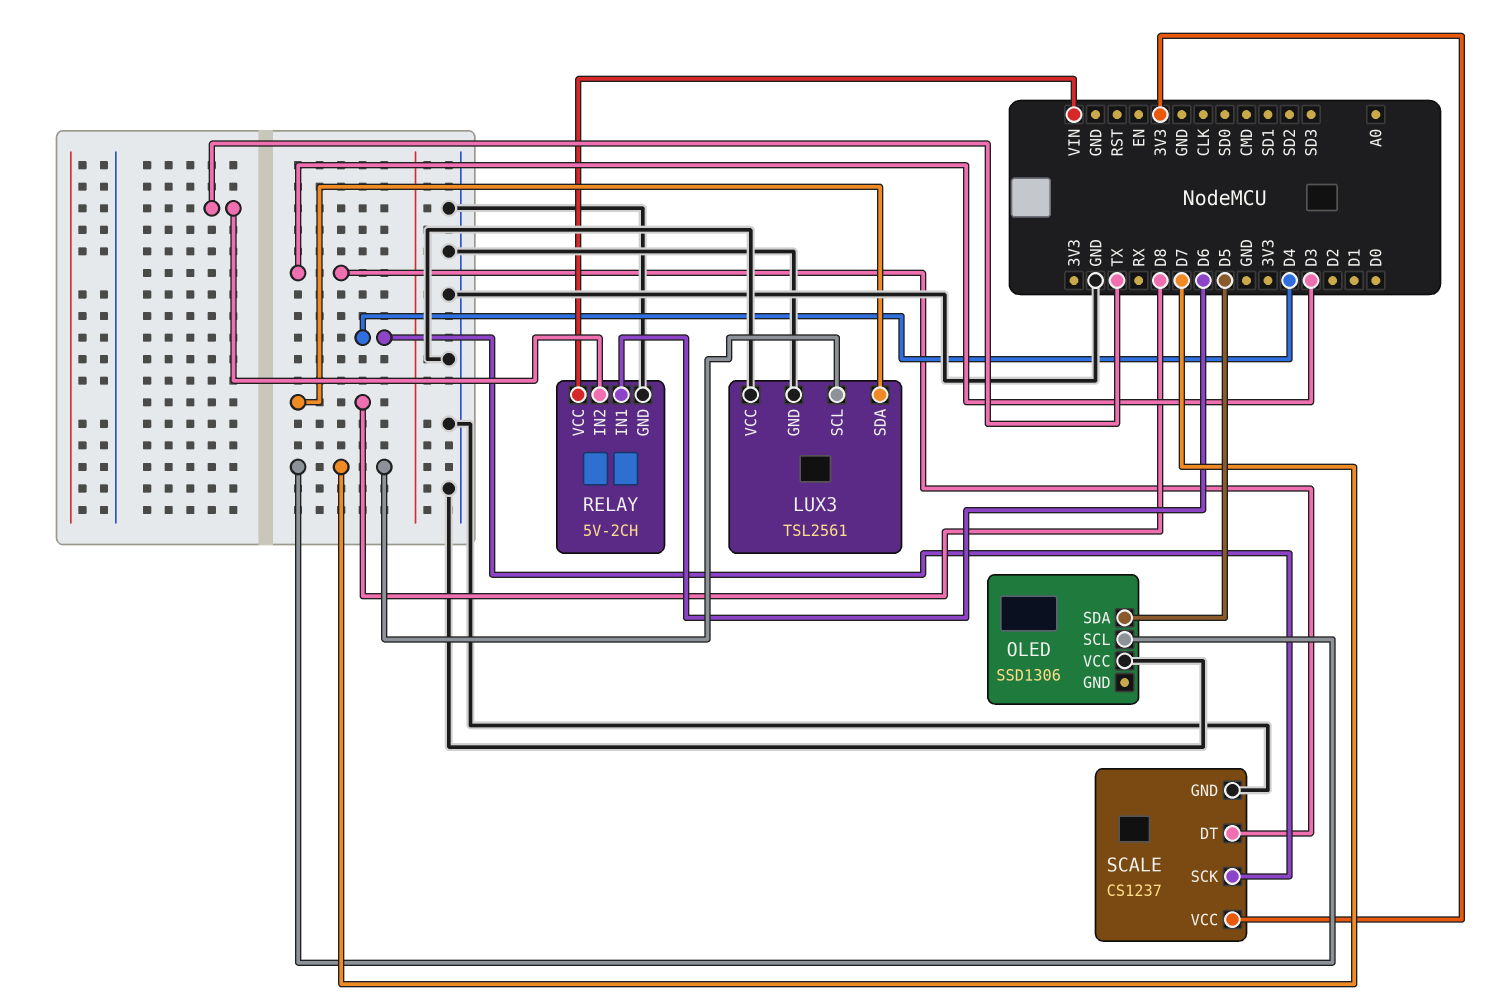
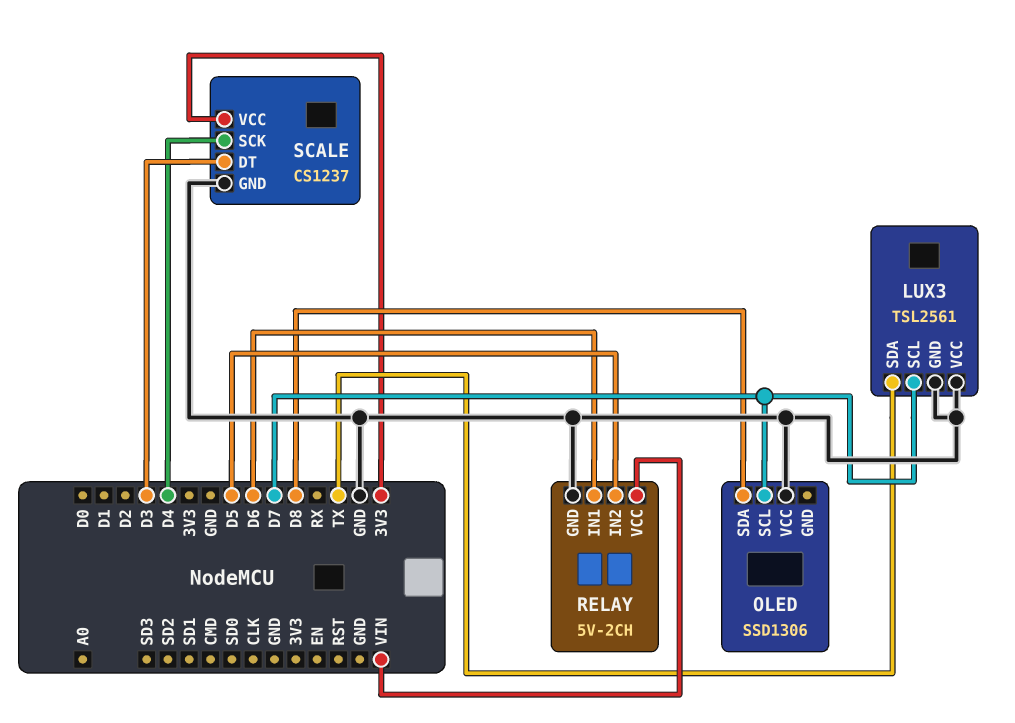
LUX3 pin SDA: D8 -> TX
OLED pin SDA: D5 -> D8
RELAY pin IN2: TX -> D5

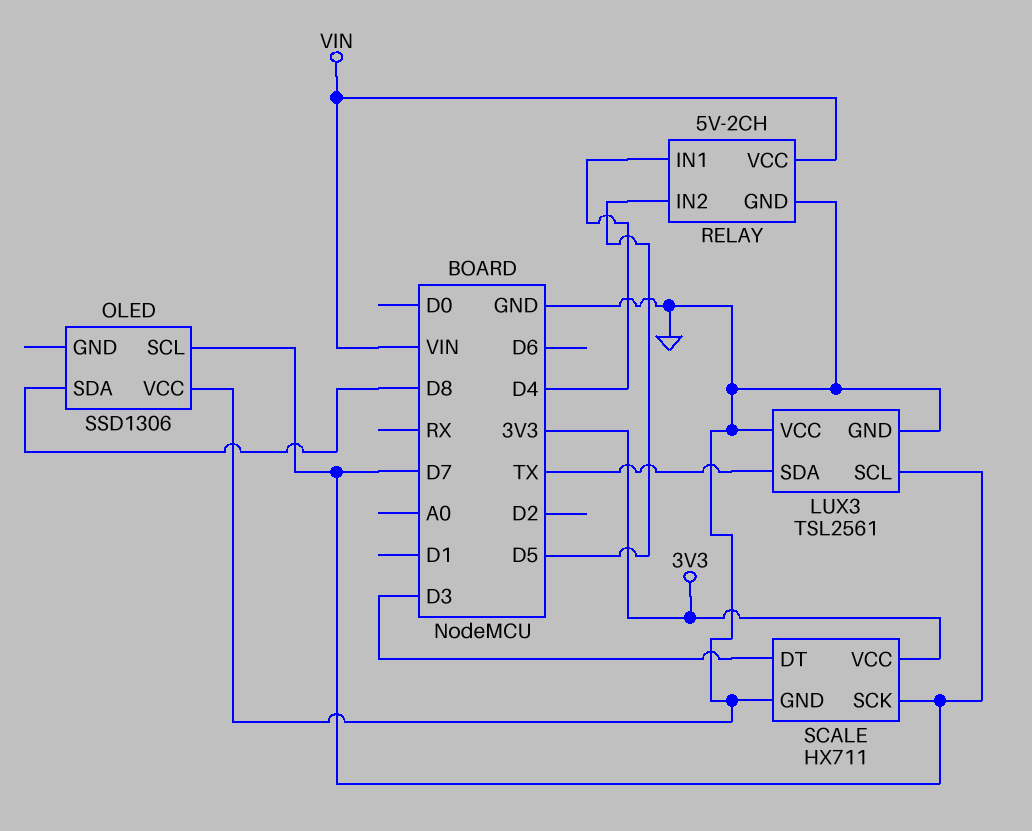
RELAY pin IN1: D6 -> D4
SCALE: CS1237 -> HX711
SCALE pin SCK: D4 -> D7

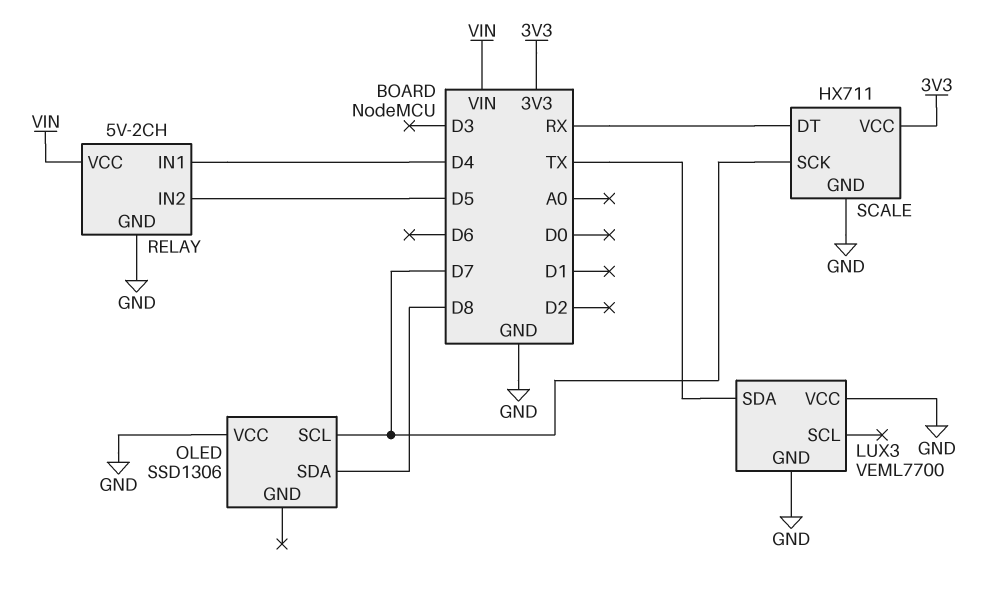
LUX3: TSL2561 -> VEML7700
LUX3 pin SCL: D7 -> none
SCALE pin DT: D3 -> RX

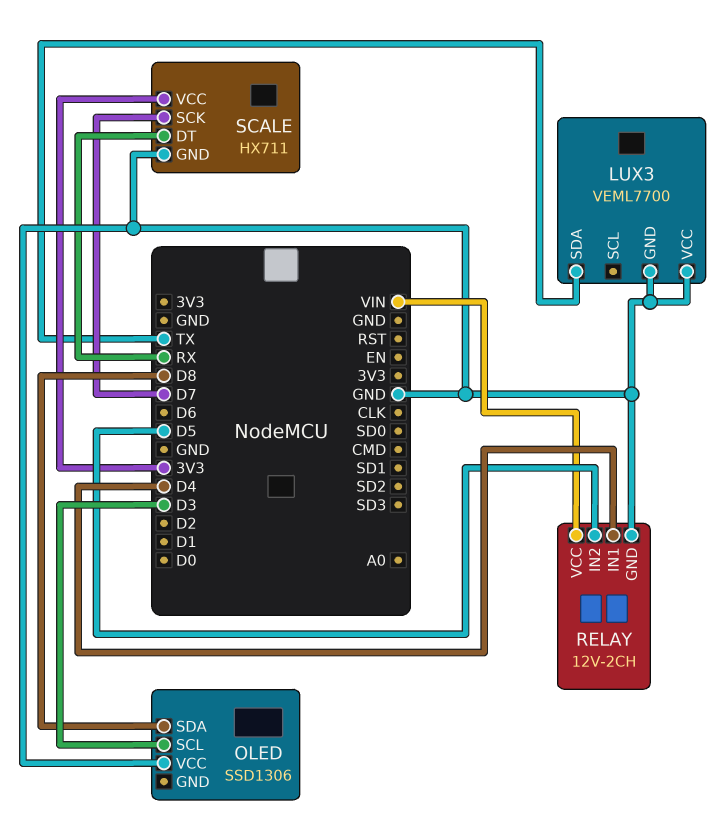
OLED pin SCL: D7 -> D3
RELAY: 5V-2CH -> 12V-2CH

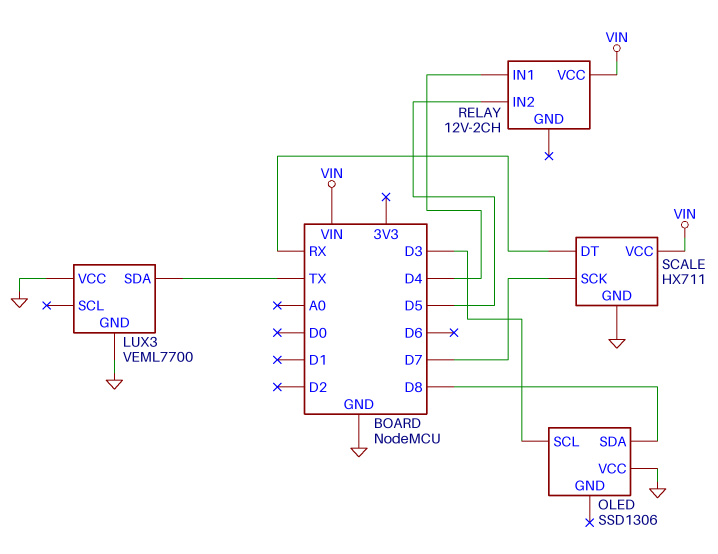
RELAY pin GND: GND -> none
SCALE pin VCC: 3V3 -> VIN

